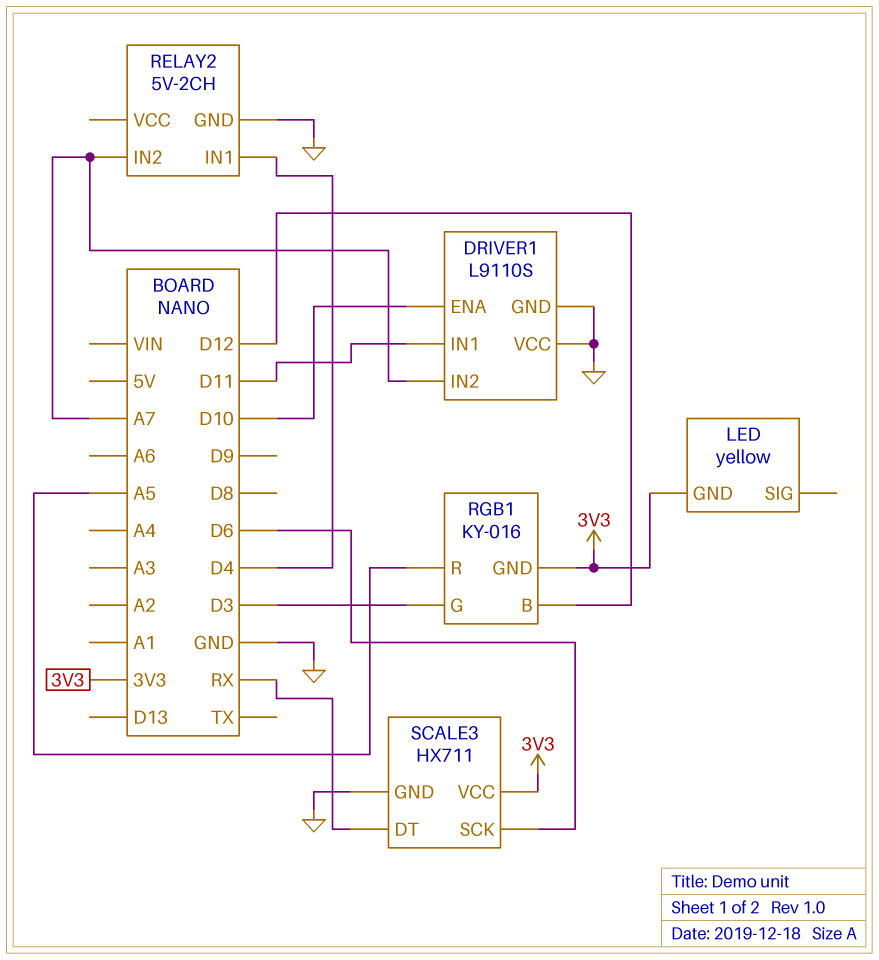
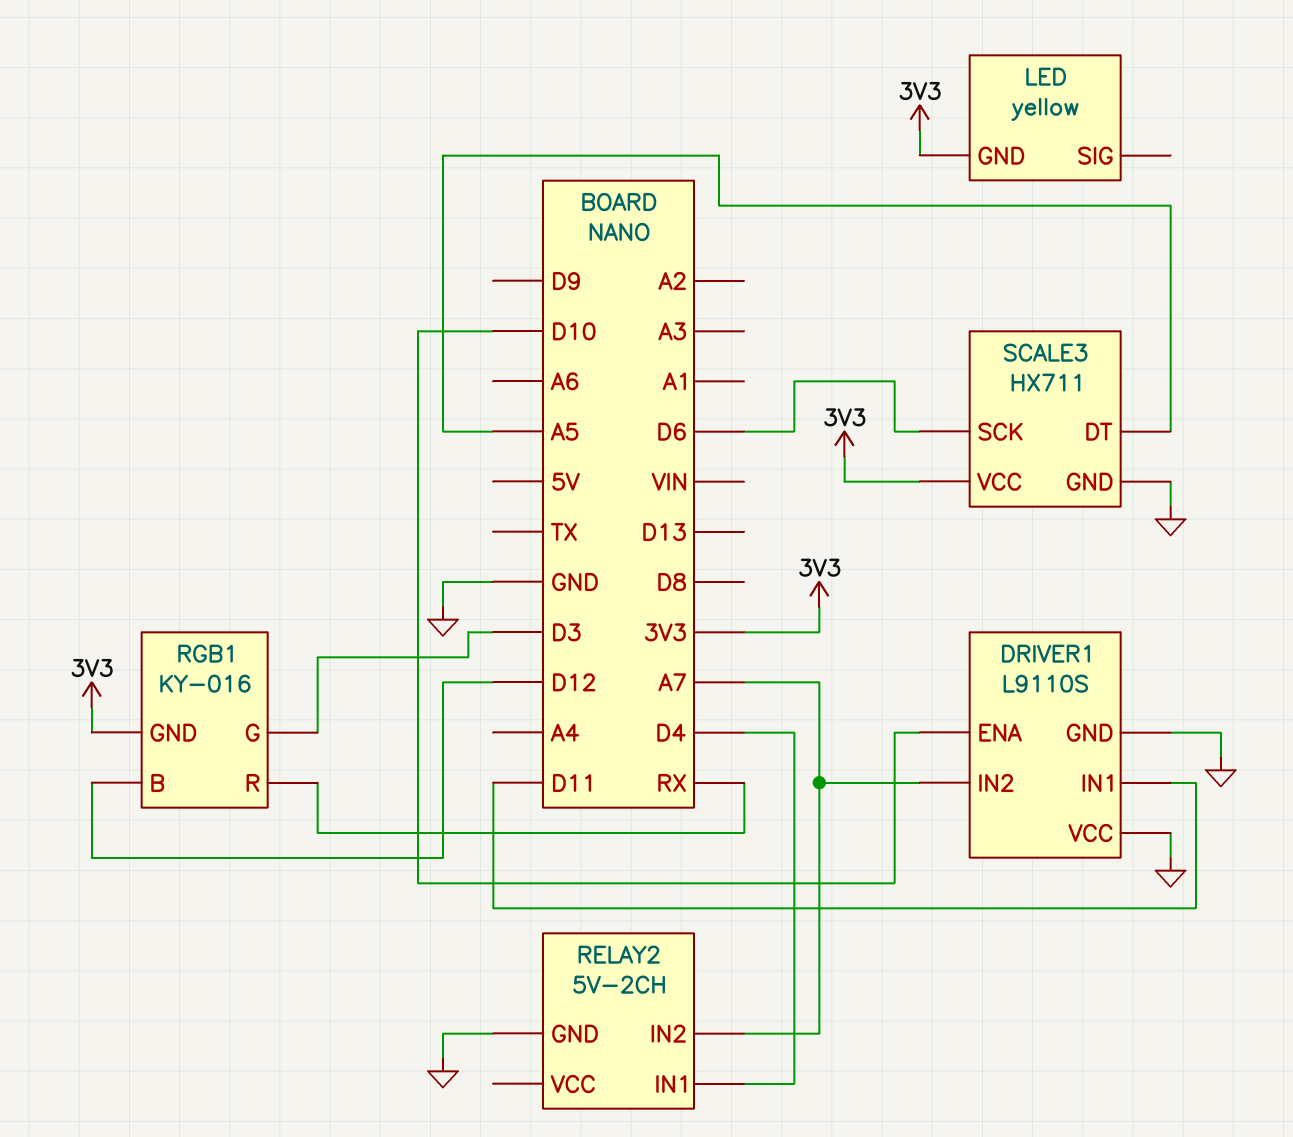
RGB1 pin R: A5 -> RX
SCALE3 pin DT: RX -> A5

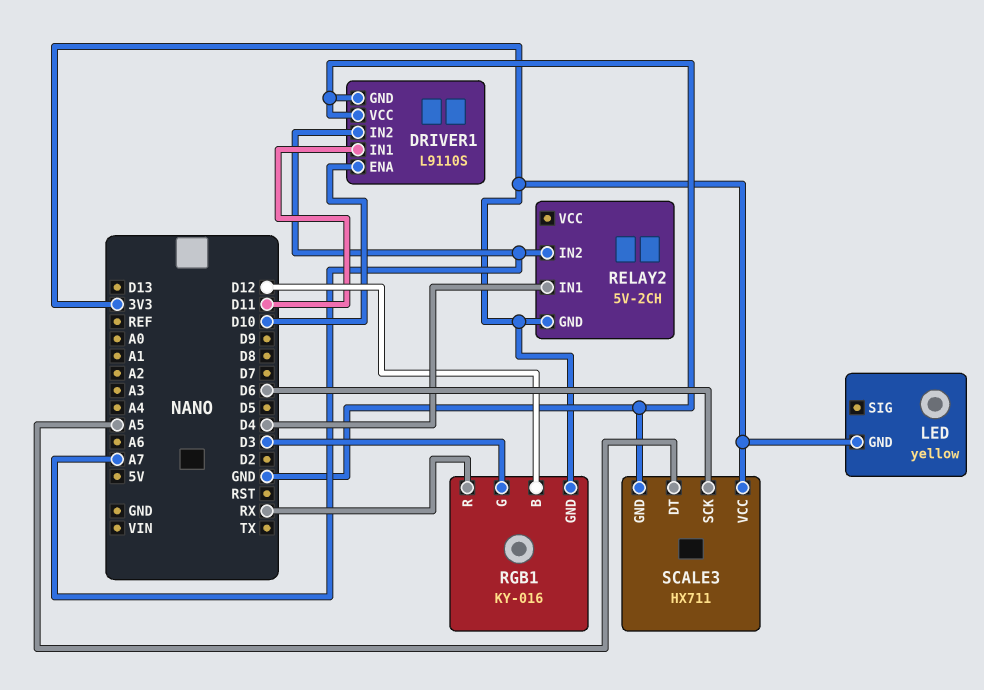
RELAY2 pin GND: GND -> 3V3

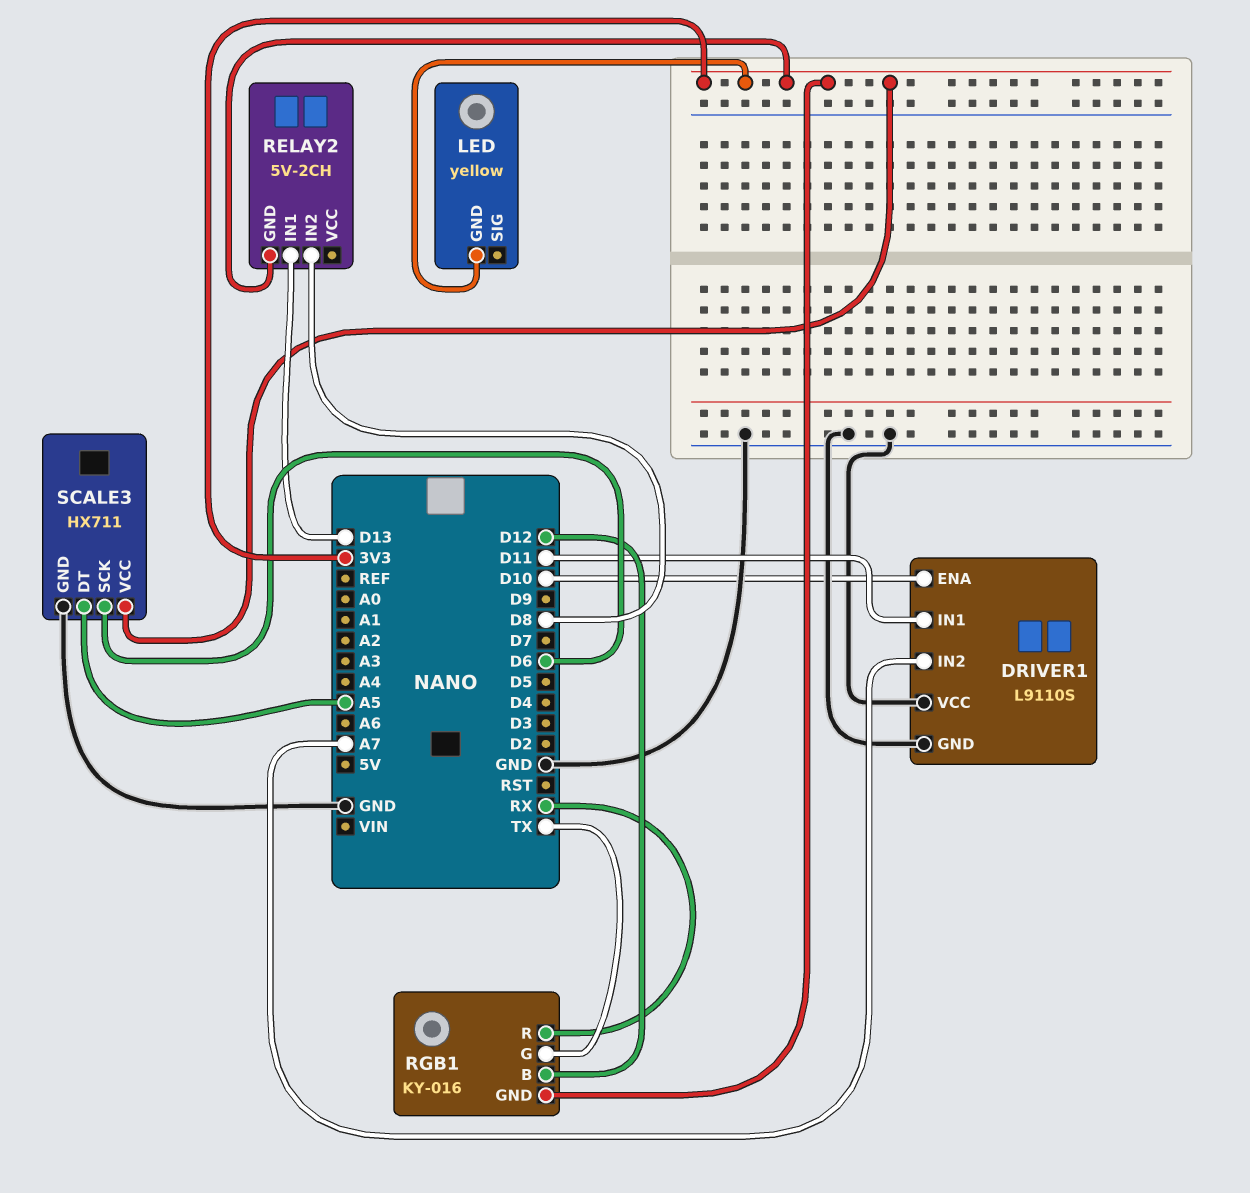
RELAY2 pin IN1: D4 -> D13
RELAY2 pin IN2: A7 -> D8
RGB1 pin G: D3 -> TX

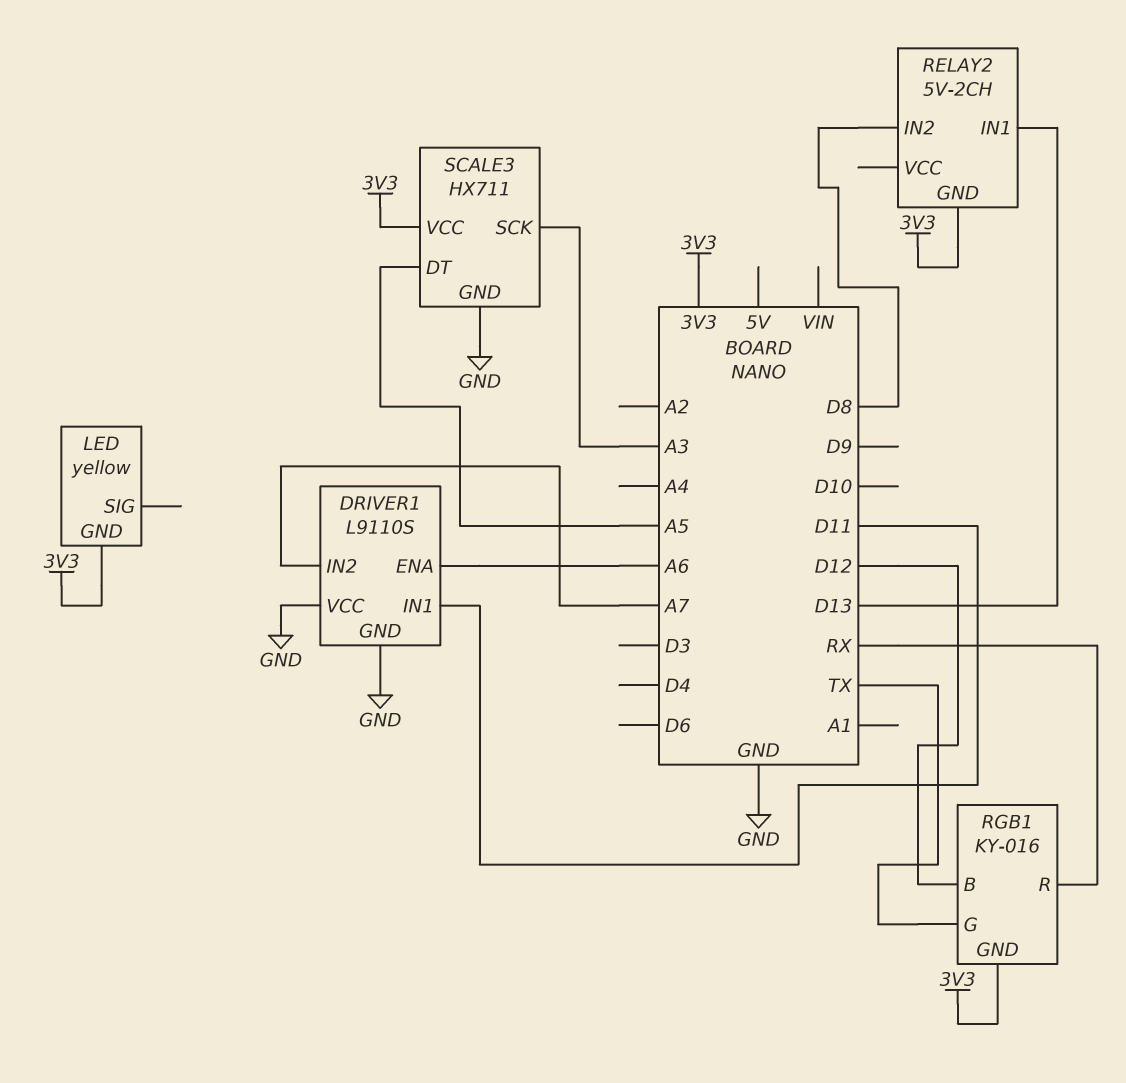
DRIVER1 pin ENA: D10 -> A6
SCALE3 pin SCK: D6 -> A3

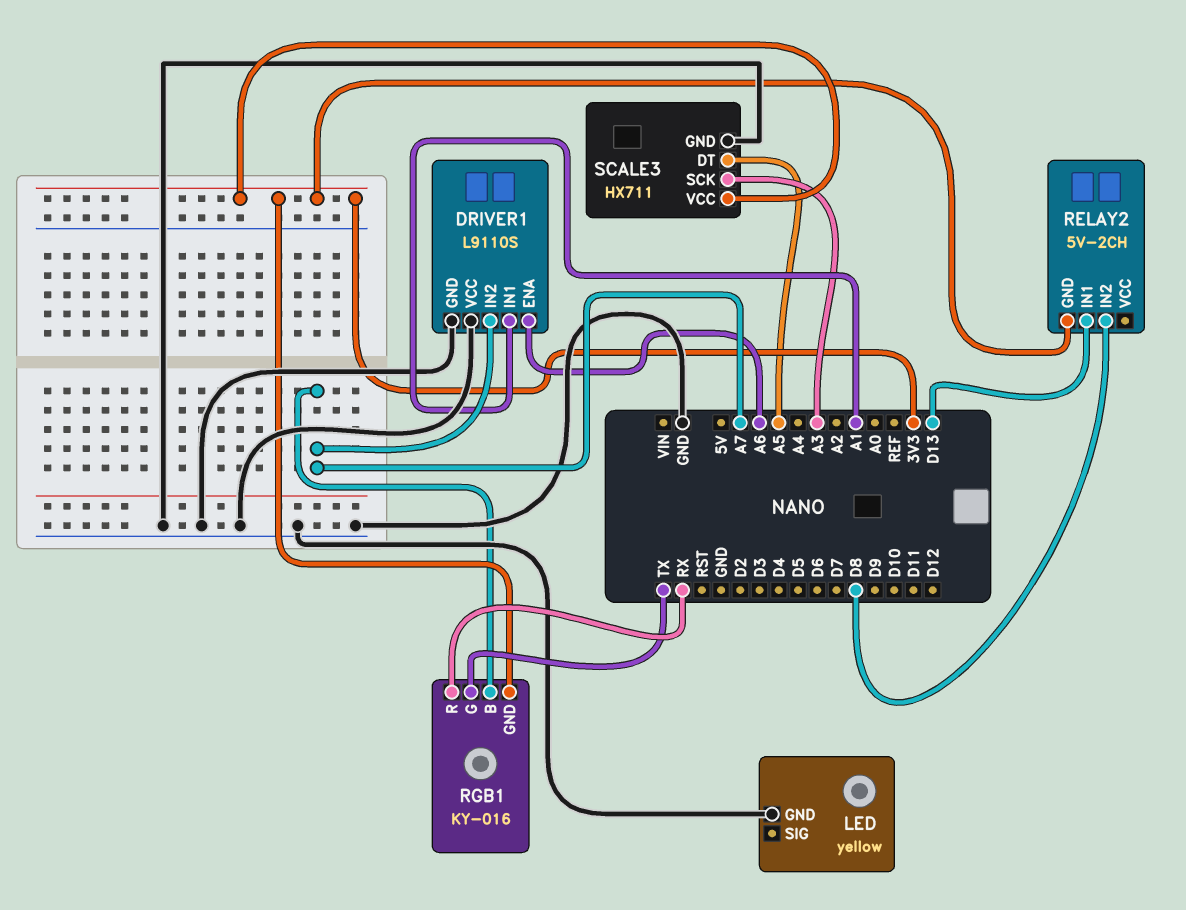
DRIVER1 pin IN1: D11 -> A1
LED pin GND: 3V3 -> GND
RGB1 pin B: D12 -> A7

